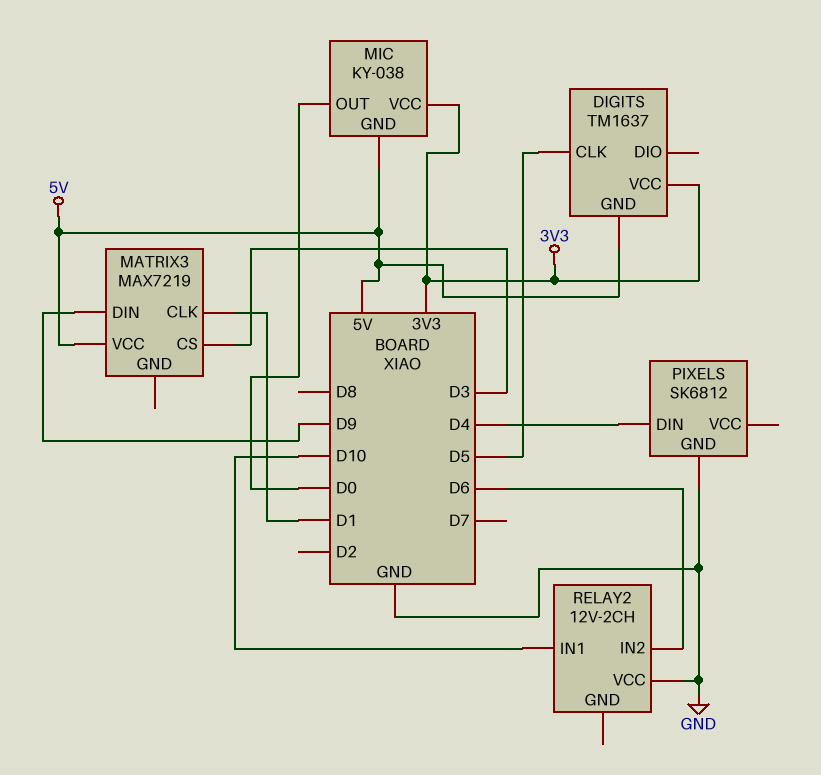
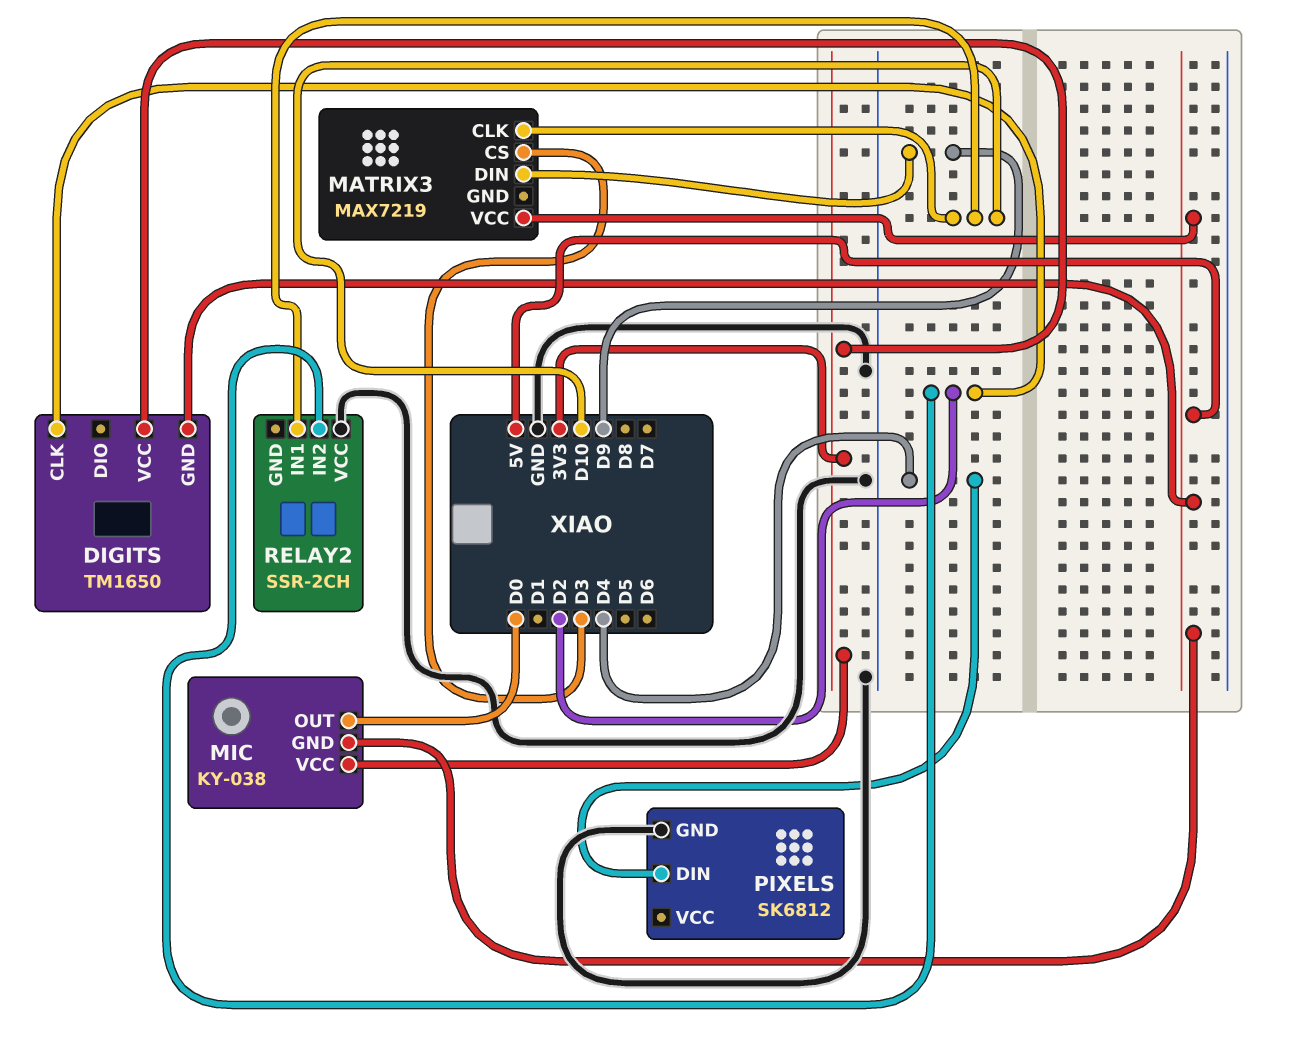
DIGITS: TM1637 -> TM1650
DIGITS pin CLK: D5 -> D2
MATRIX3 pin CLK: D1 -> D10
RELAY2: 12V-2CH -> SSR-2CH
RELAY2 pin IN2: D6 -> D2

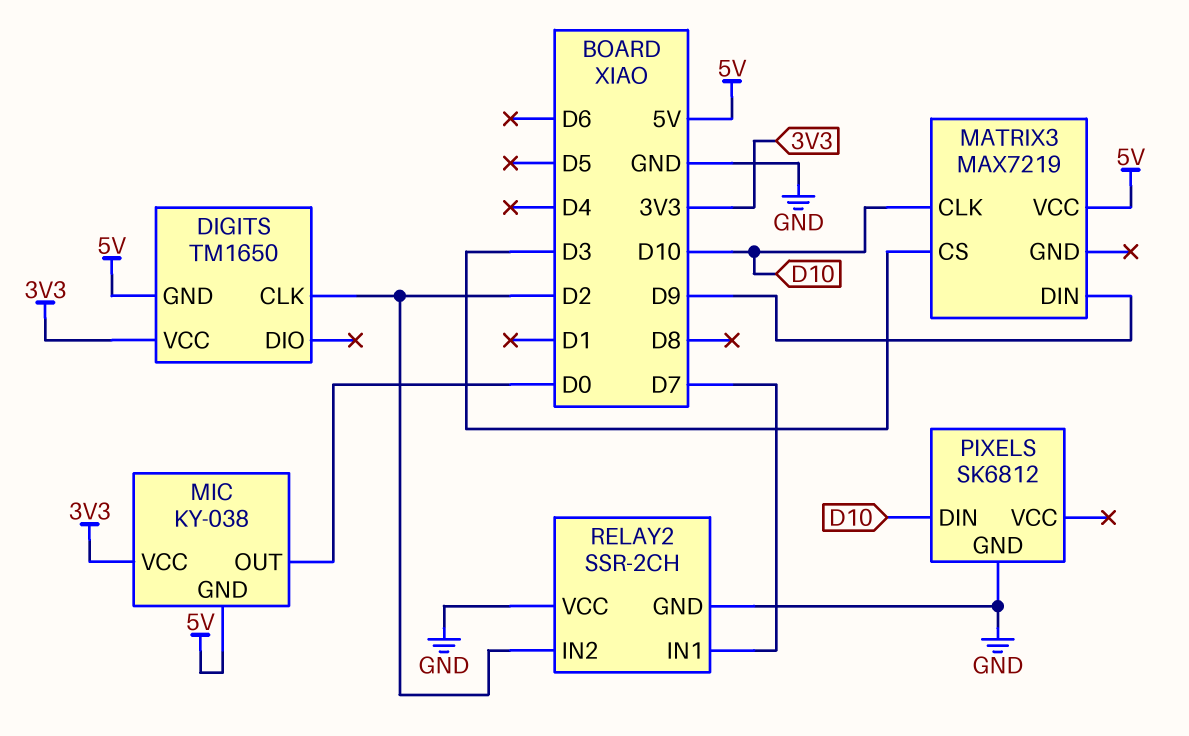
PIXELS pin DIN: D4 -> D10
RELAY2 pin GND: none -> GND
RELAY2 pin IN1: D10 -> D7

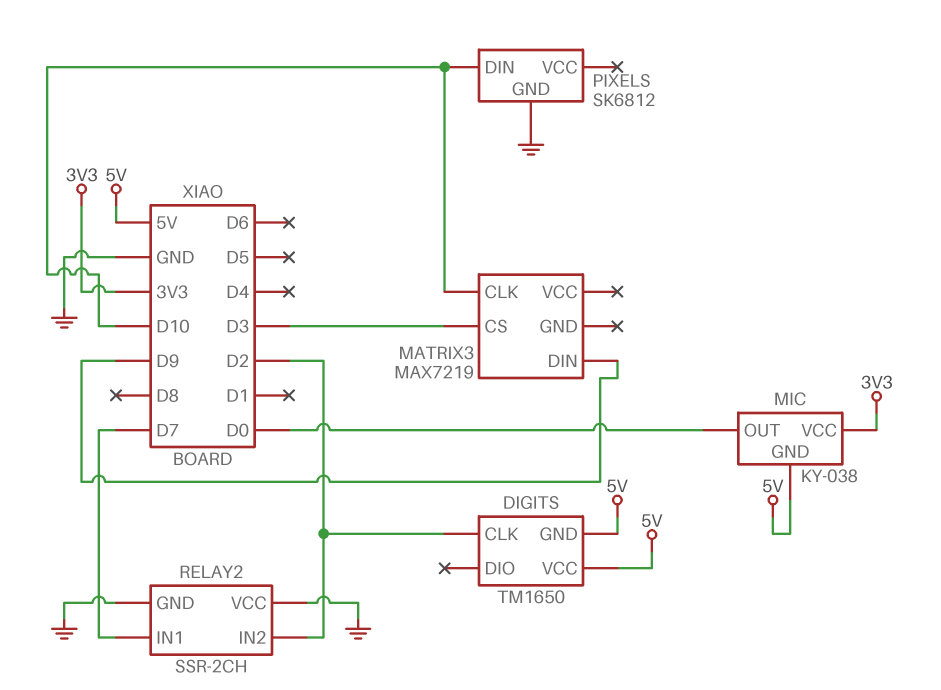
DIGITS pin VCC: 3V3 -> 5V
MATRIX3 pin VCC: 5V -> none

